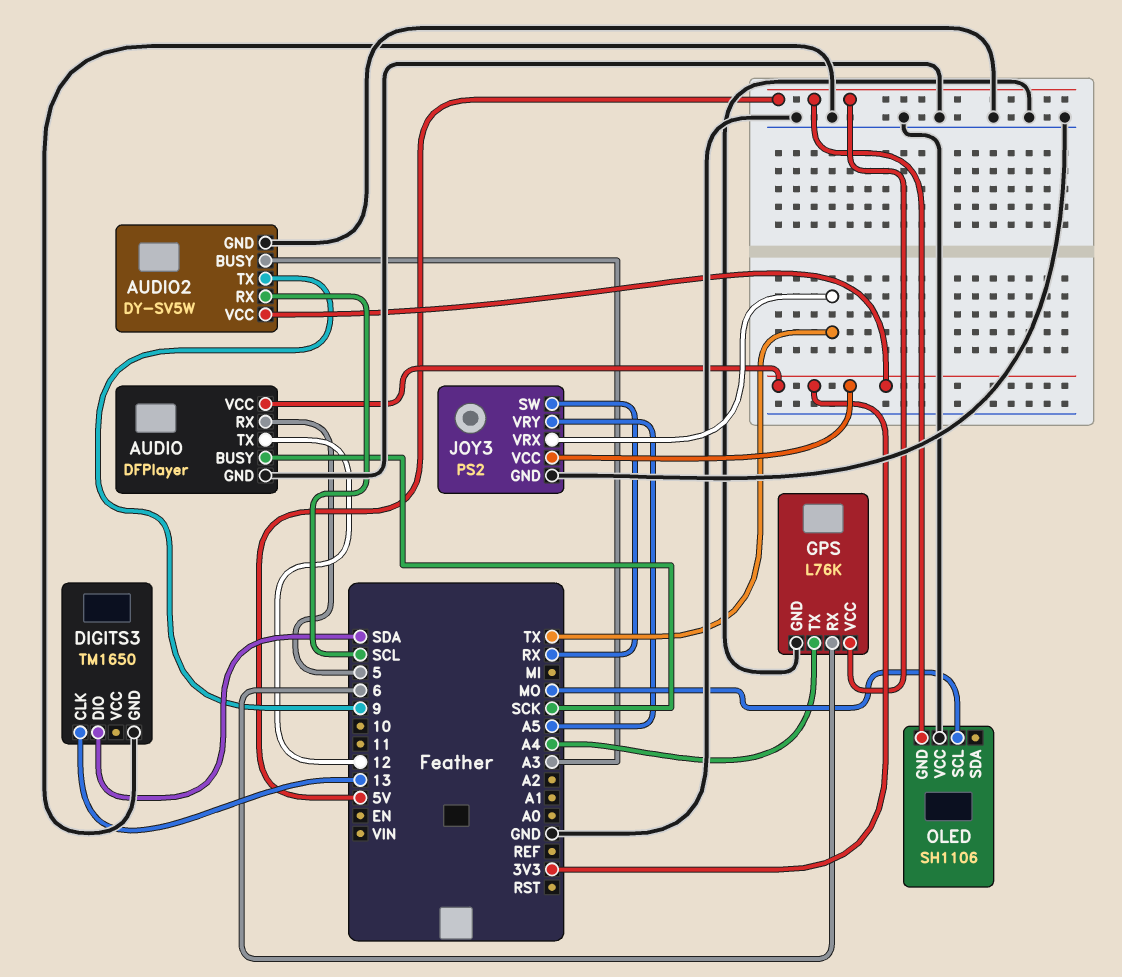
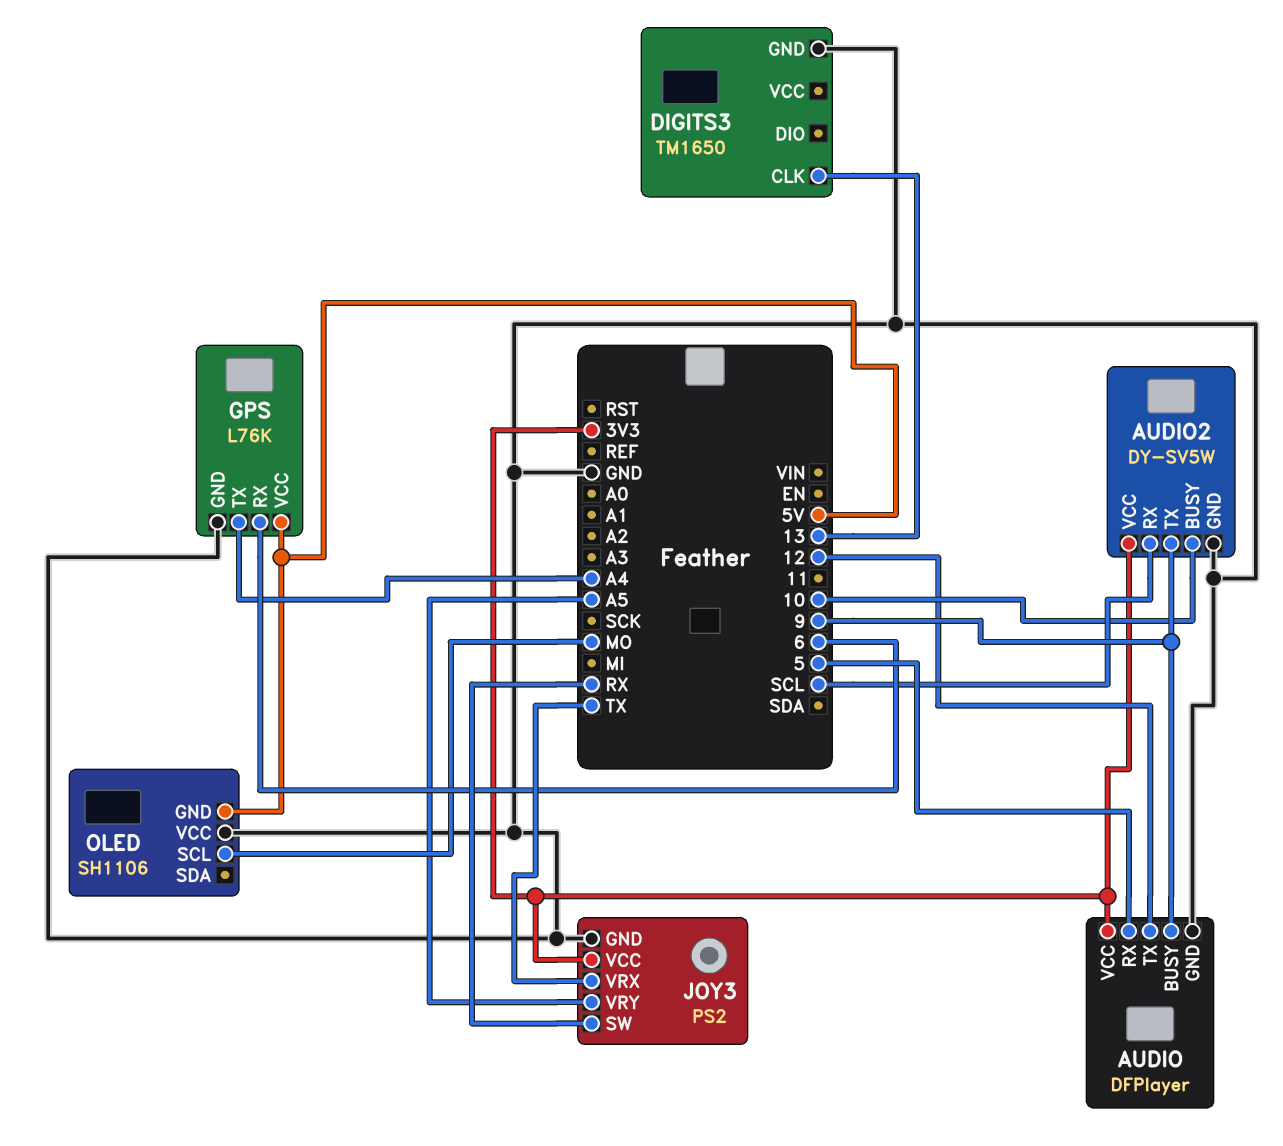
AUDIO pin BUSY: SCK -> 9
AUDIO2 pin BUSY: A3 -> 10
DIGITS3 pin DIO: SDA -> none

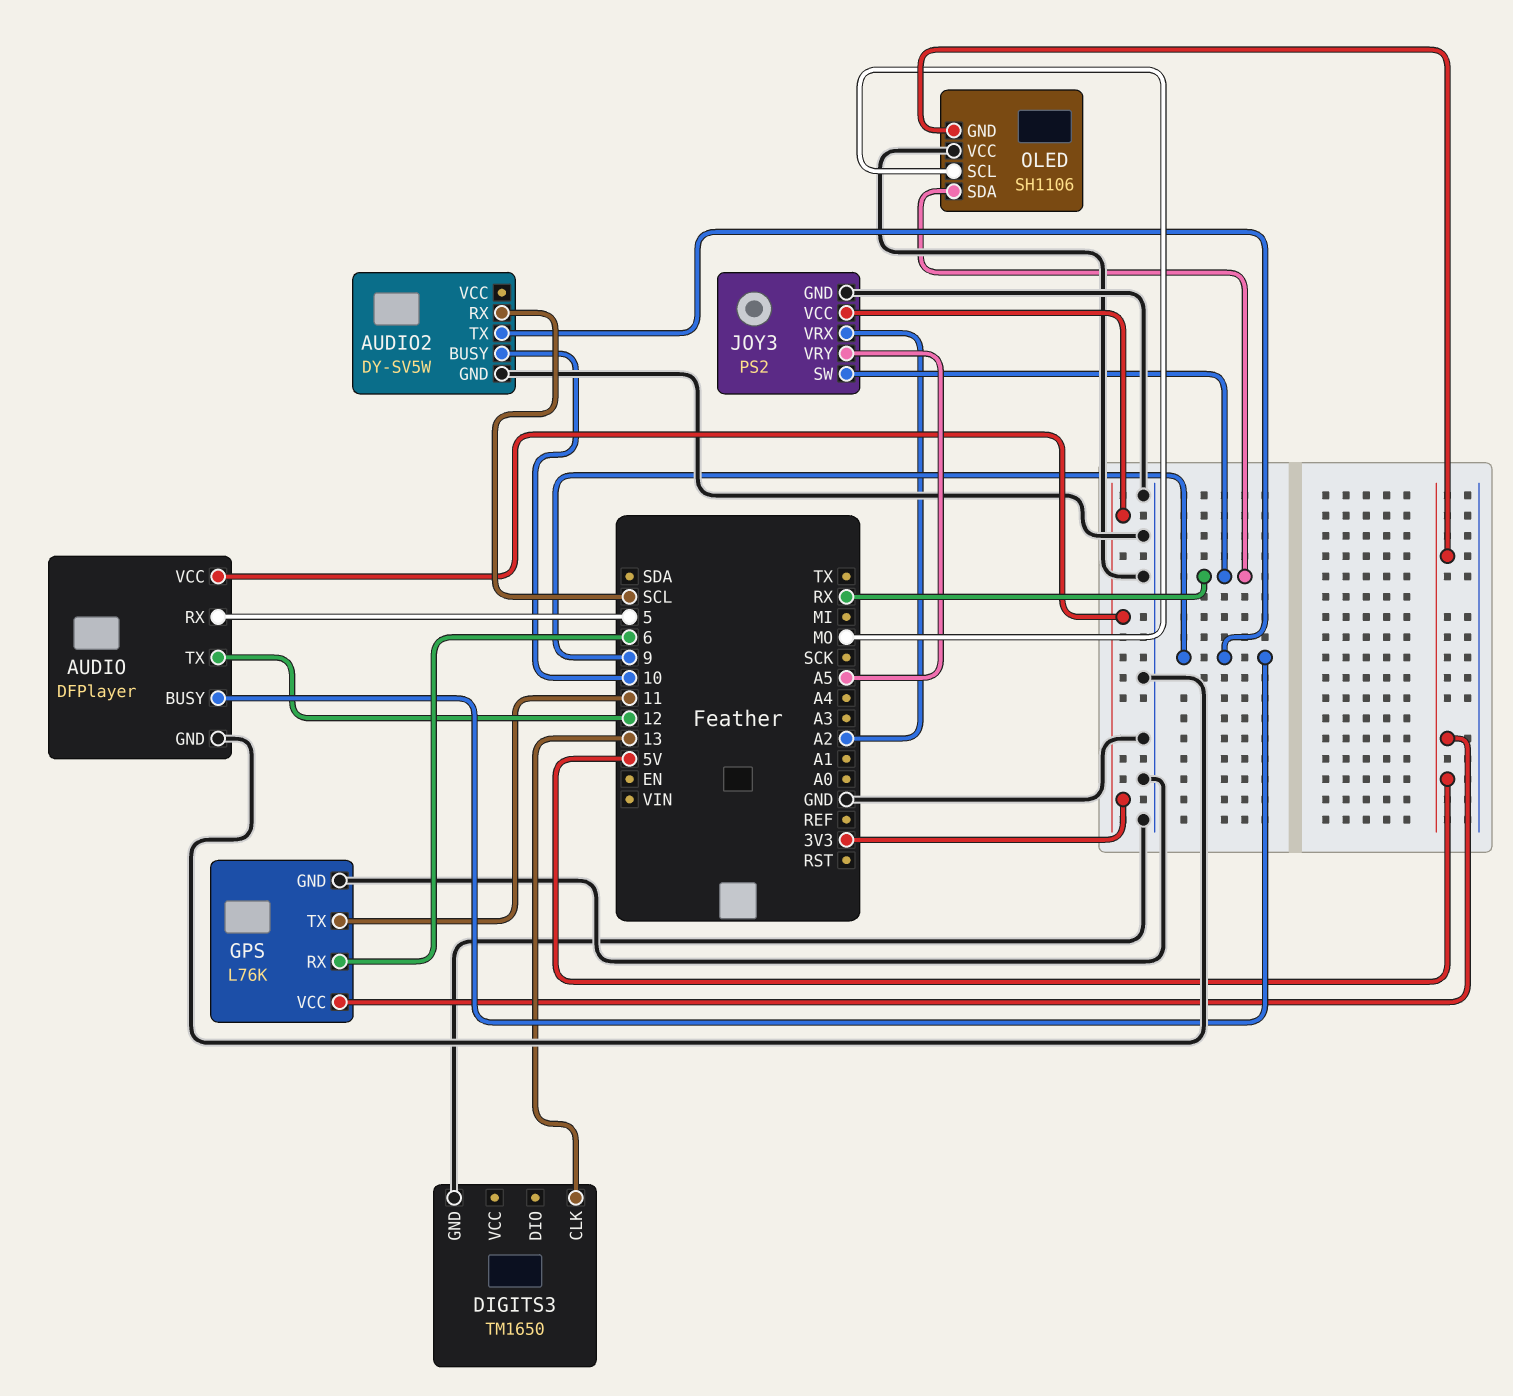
AUDIO2 pin VCC: 3V3 -> none
GPS pin TX: A4 -> 11
JOY3 pin VRX: TX -> A2
OLED pin SDA: none -> RX

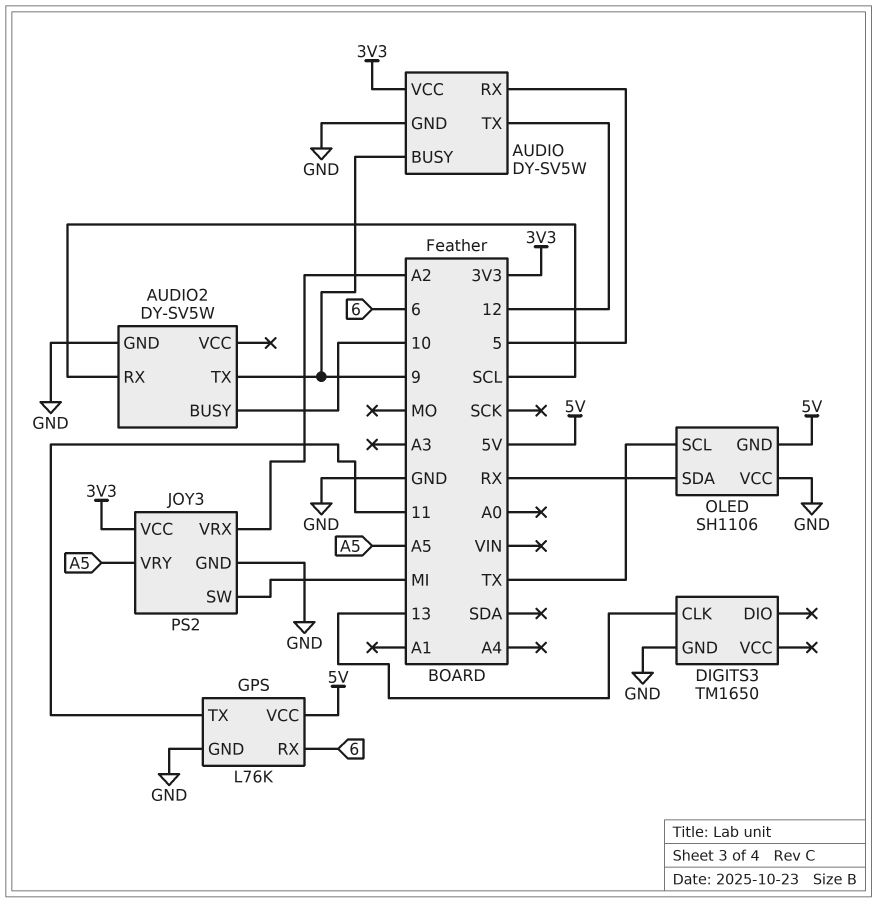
AUDIO: DFPlayer -> DY-SV5W
JOY3 pin SW: RX -> MI
OLED pin SCL: MO -> TX

